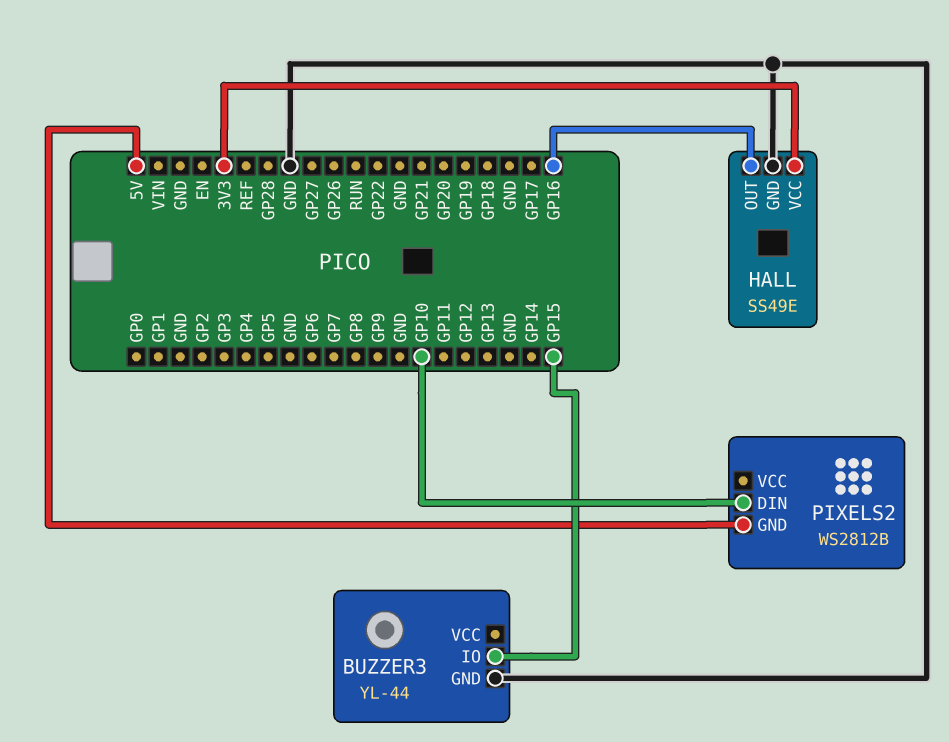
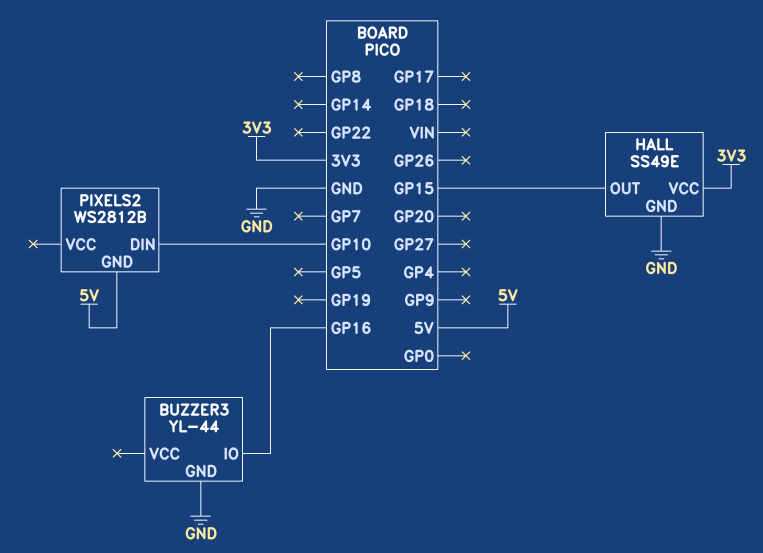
BUZZER3 pin IO: GP15 -> GP16
HALL pin OUT: GP16 -> GP15

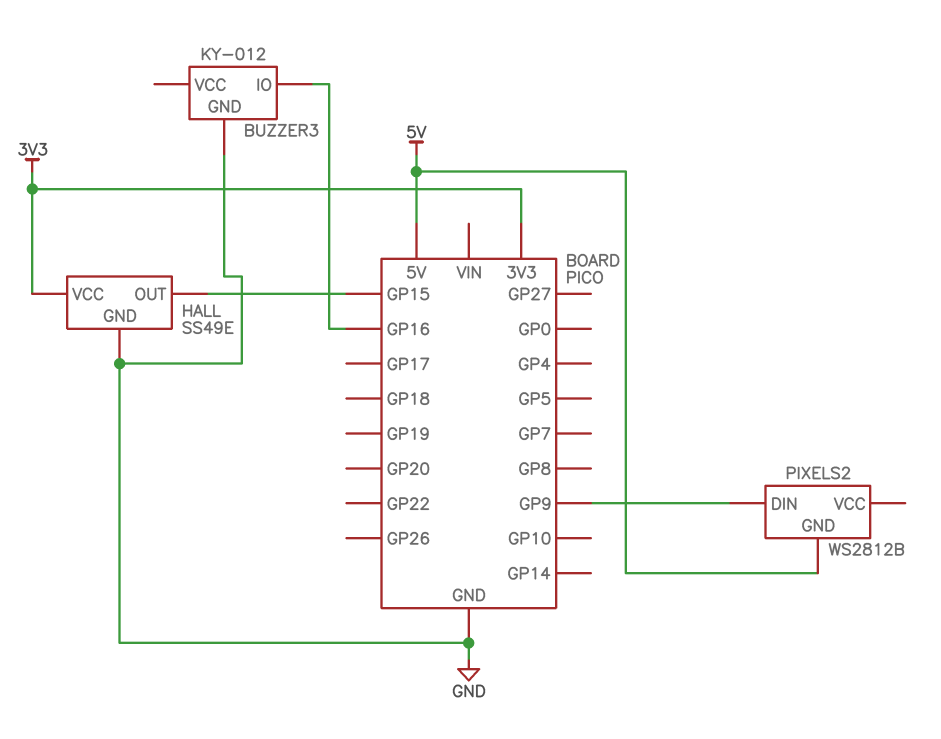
BUZZER3: YL-44 -> KY-012
PIXELS2 pin DIN: GP10 -> GP9

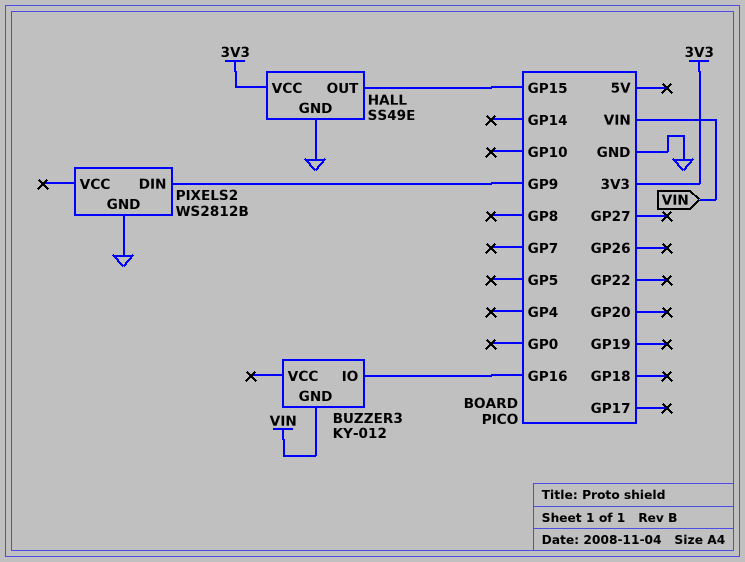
BUZZER3 pin GND: GND -> VIN
PIXELS2 pin GND: 5V -> GND

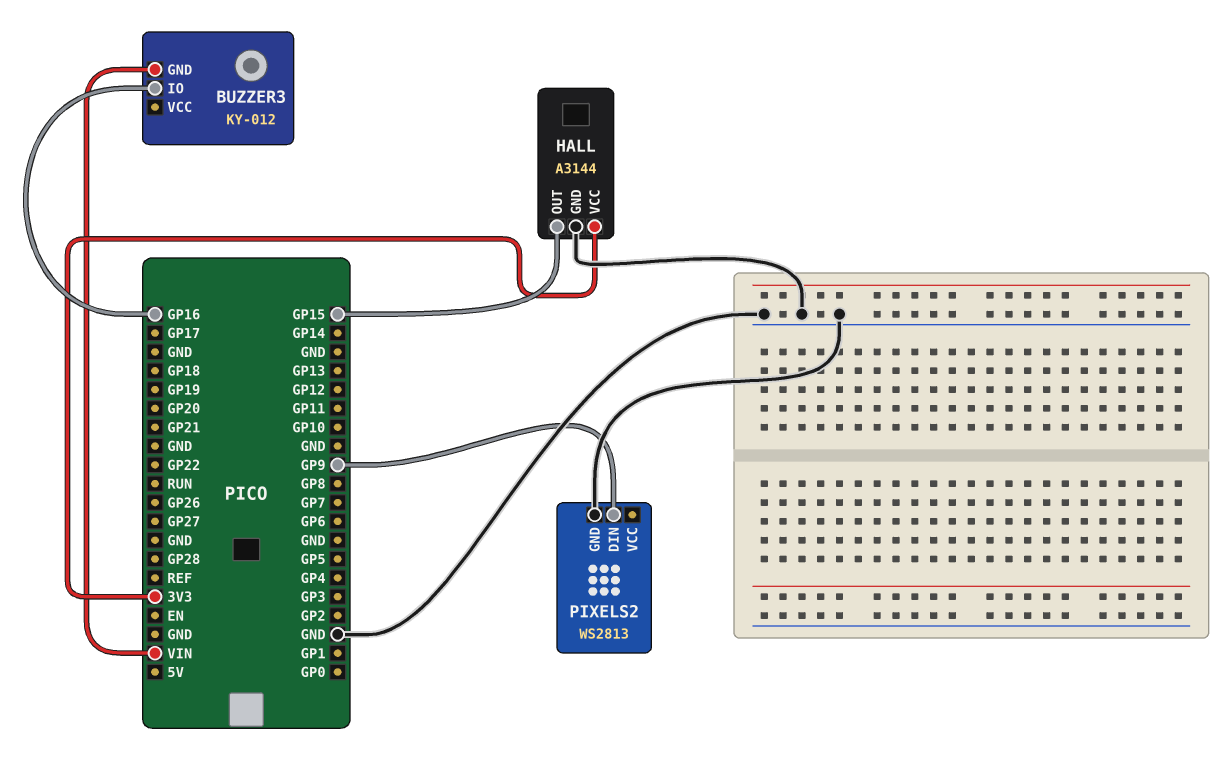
HALL: SS49E -> A3144
PIXELS2: WS2812B -> WS2813

